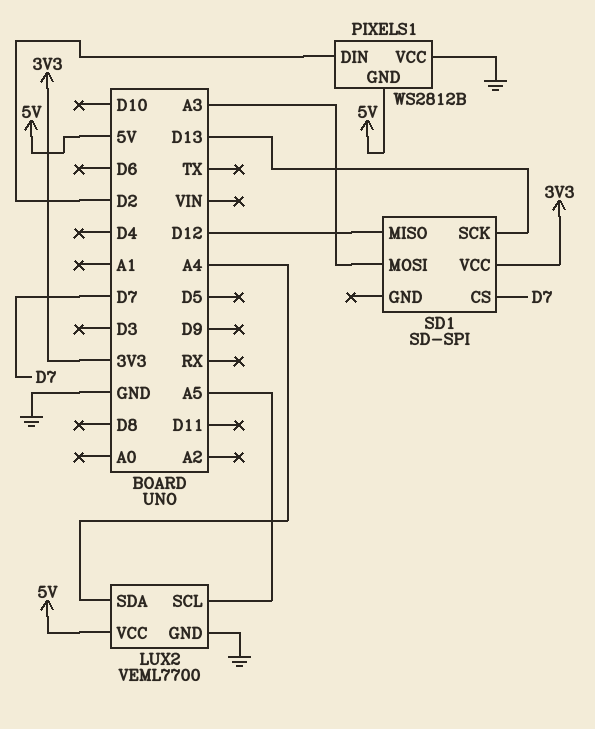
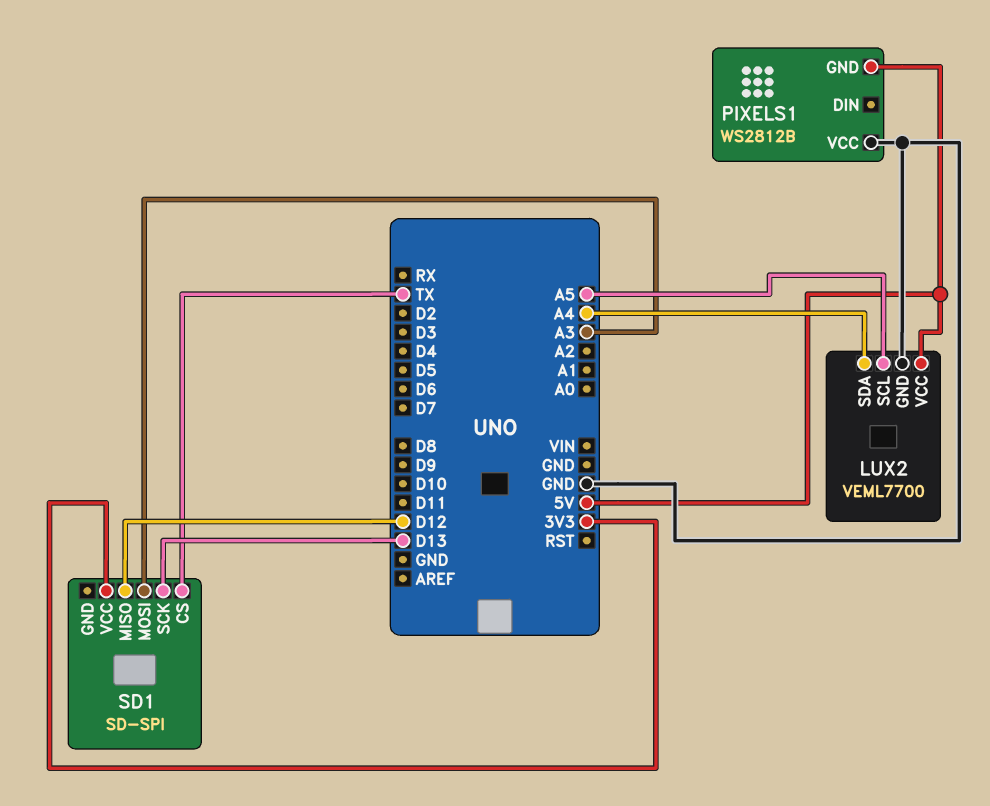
PIXELS1 pin DIN: D2 -> none
SD1 pin CS: D7 -> TX

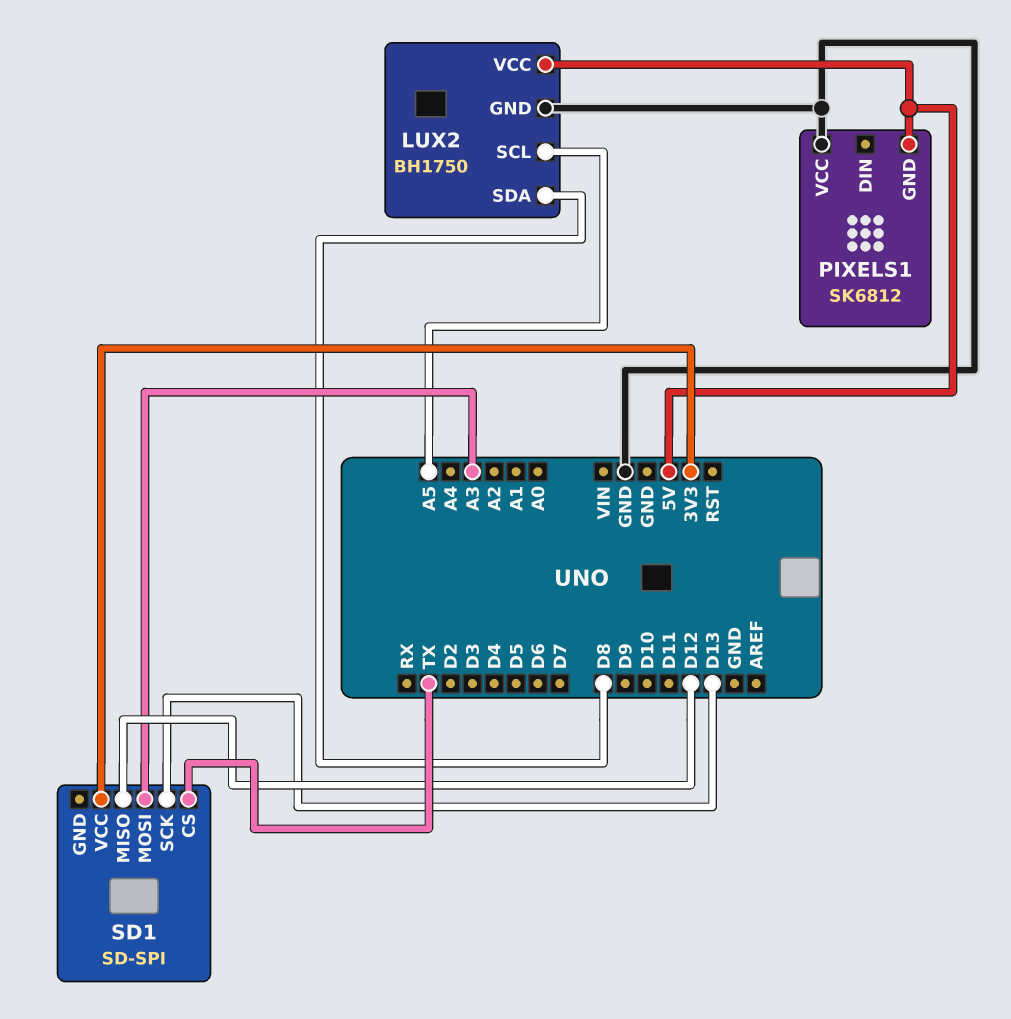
LUX2: VEML7700 -> BH1750
LUX2 pin SDA: A4 -> D8
PIXELS1: WS2812B -> SK6812

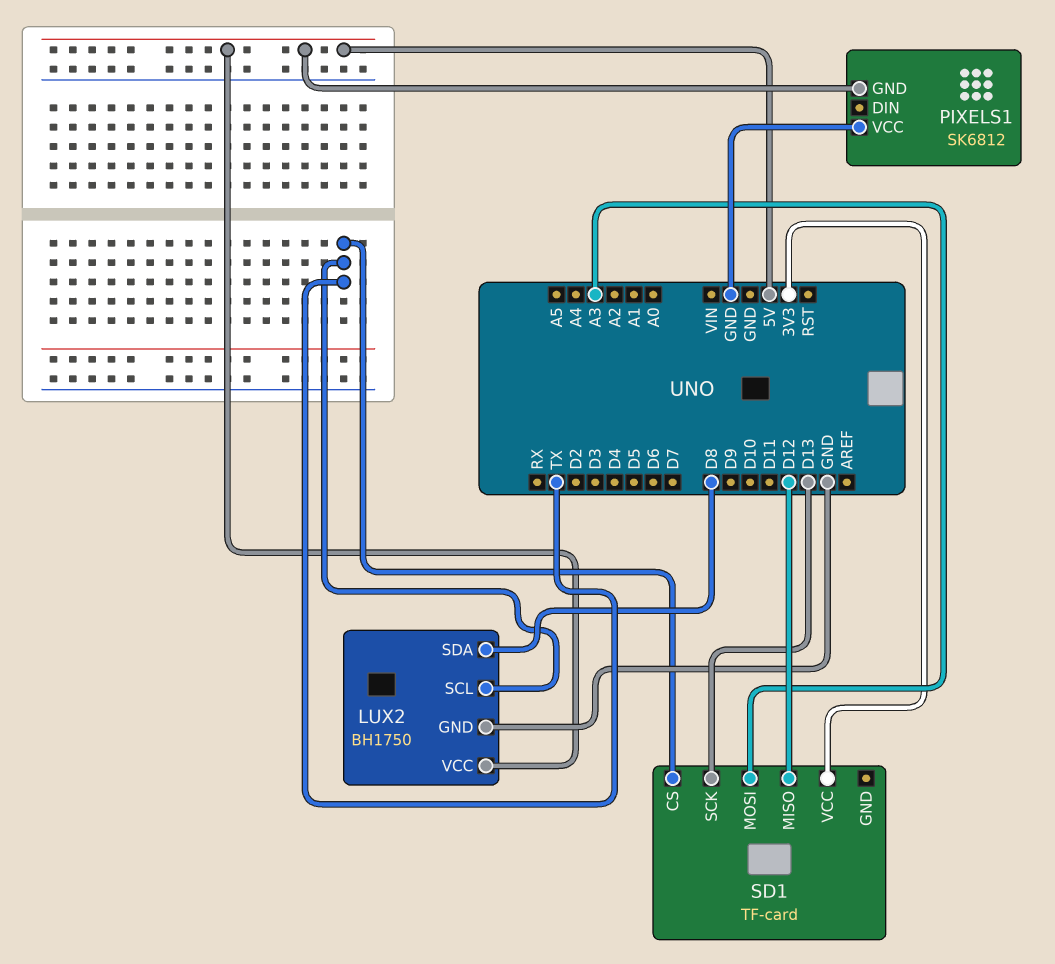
LUX2 pin SCL: A5 -> TX
SD1: SD-SPI -> TF-card

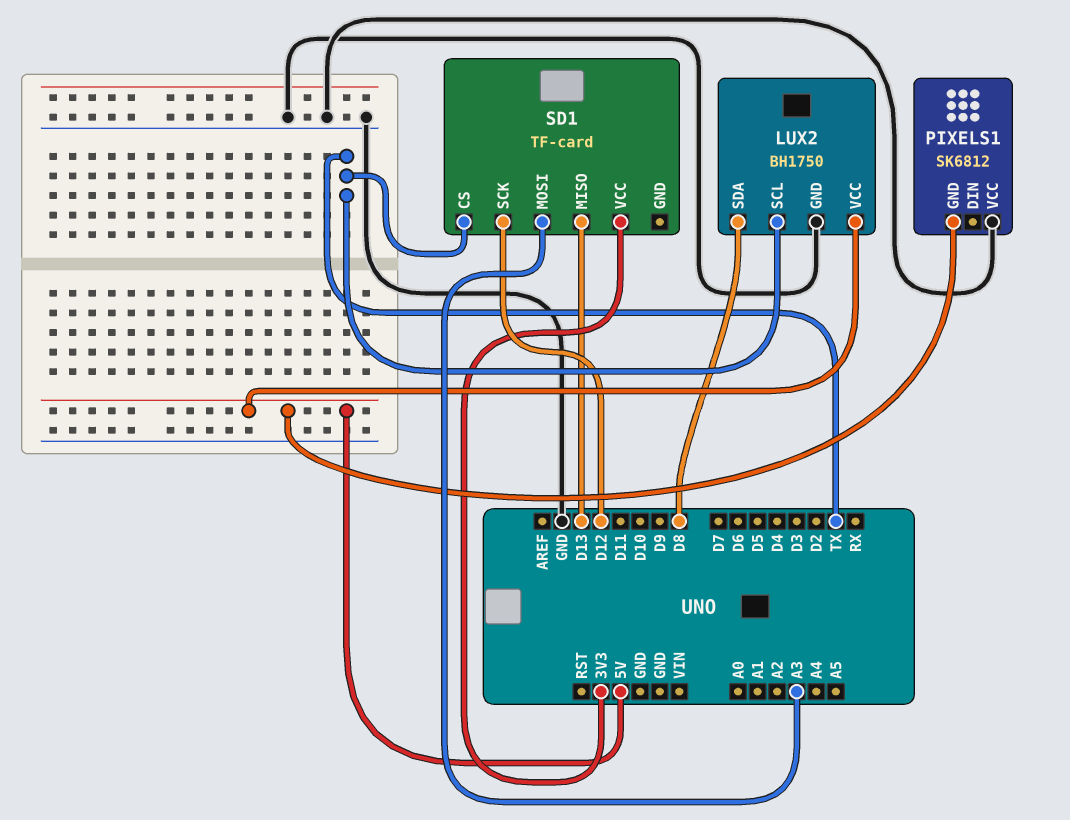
SD1 pin MISO: D12 -> D13
SD1 pin SCK: D13 -> D12

